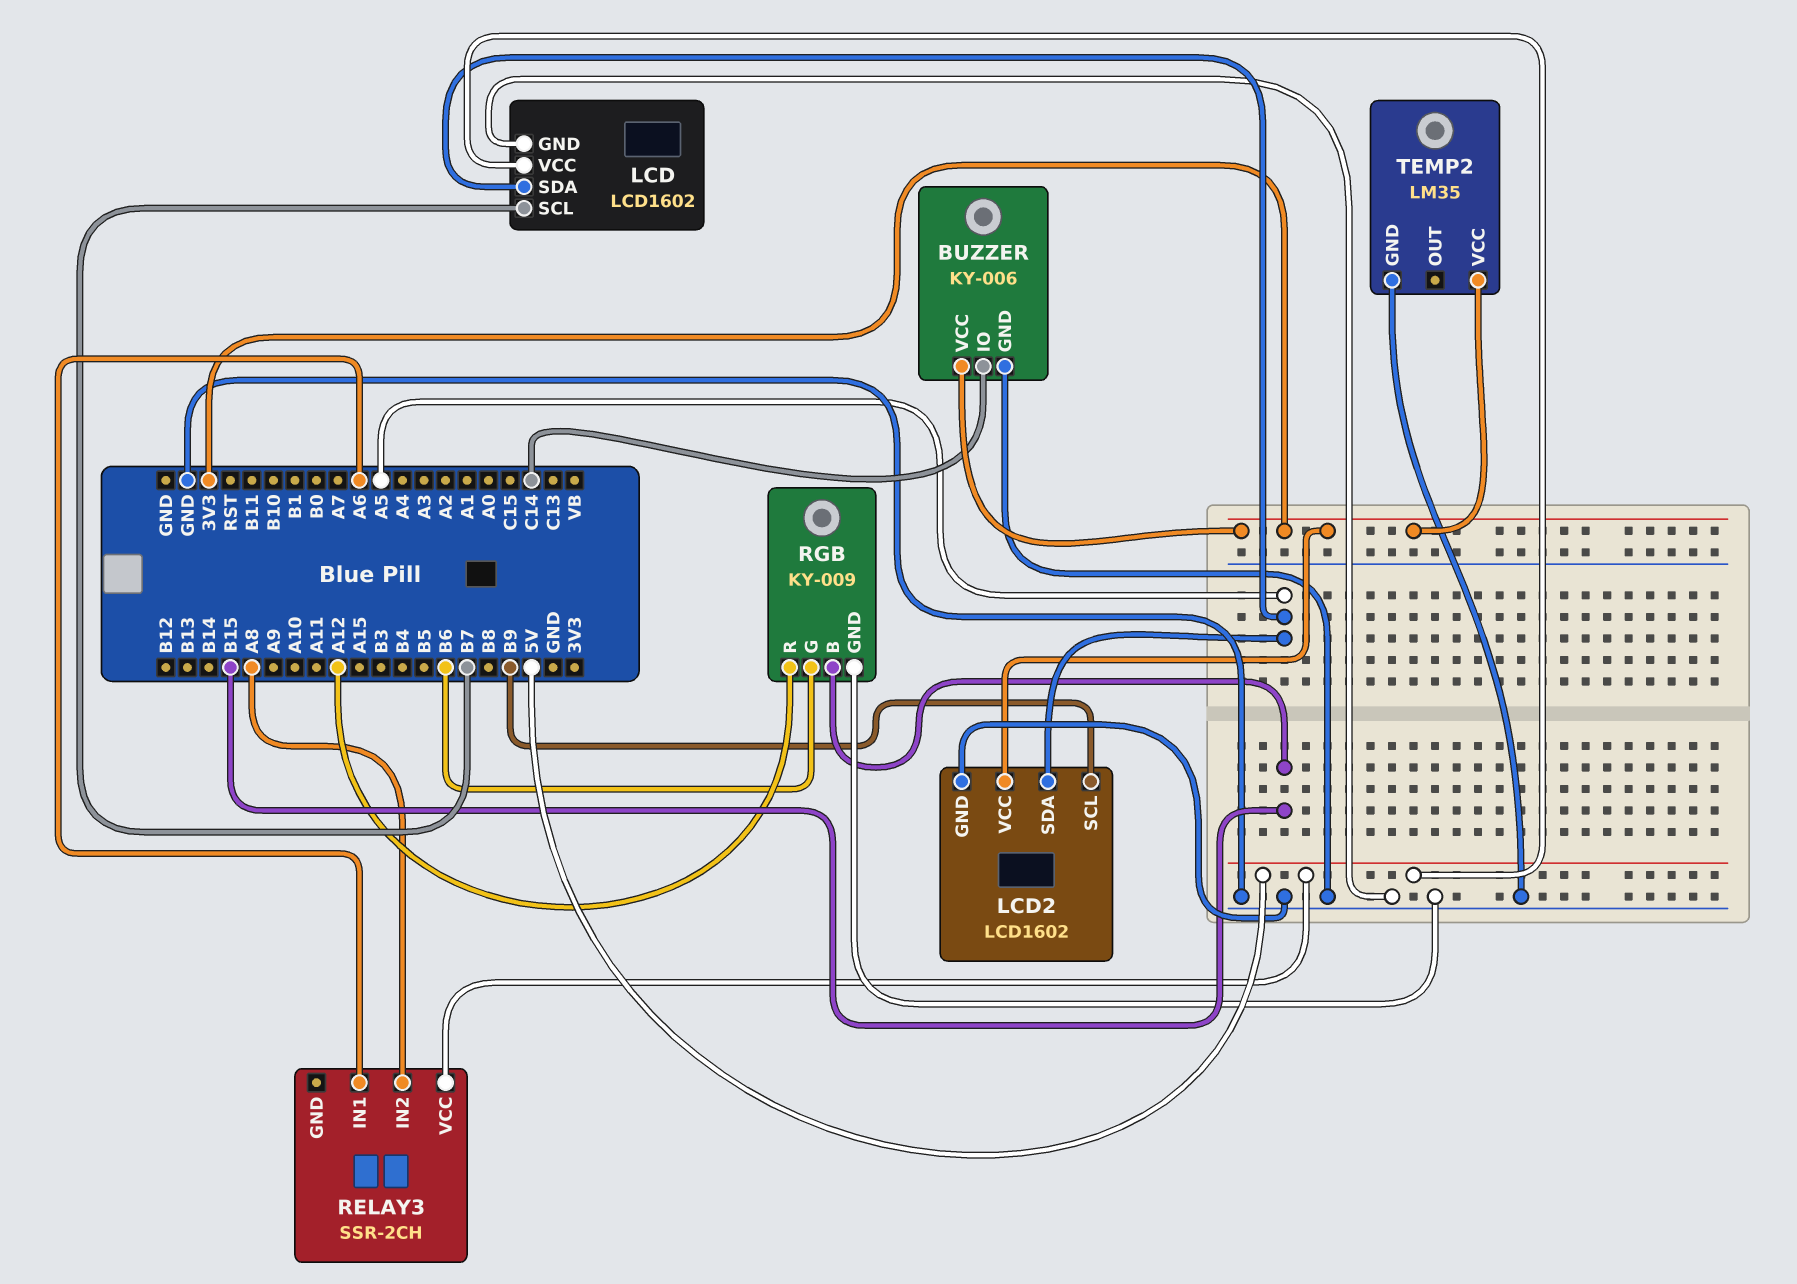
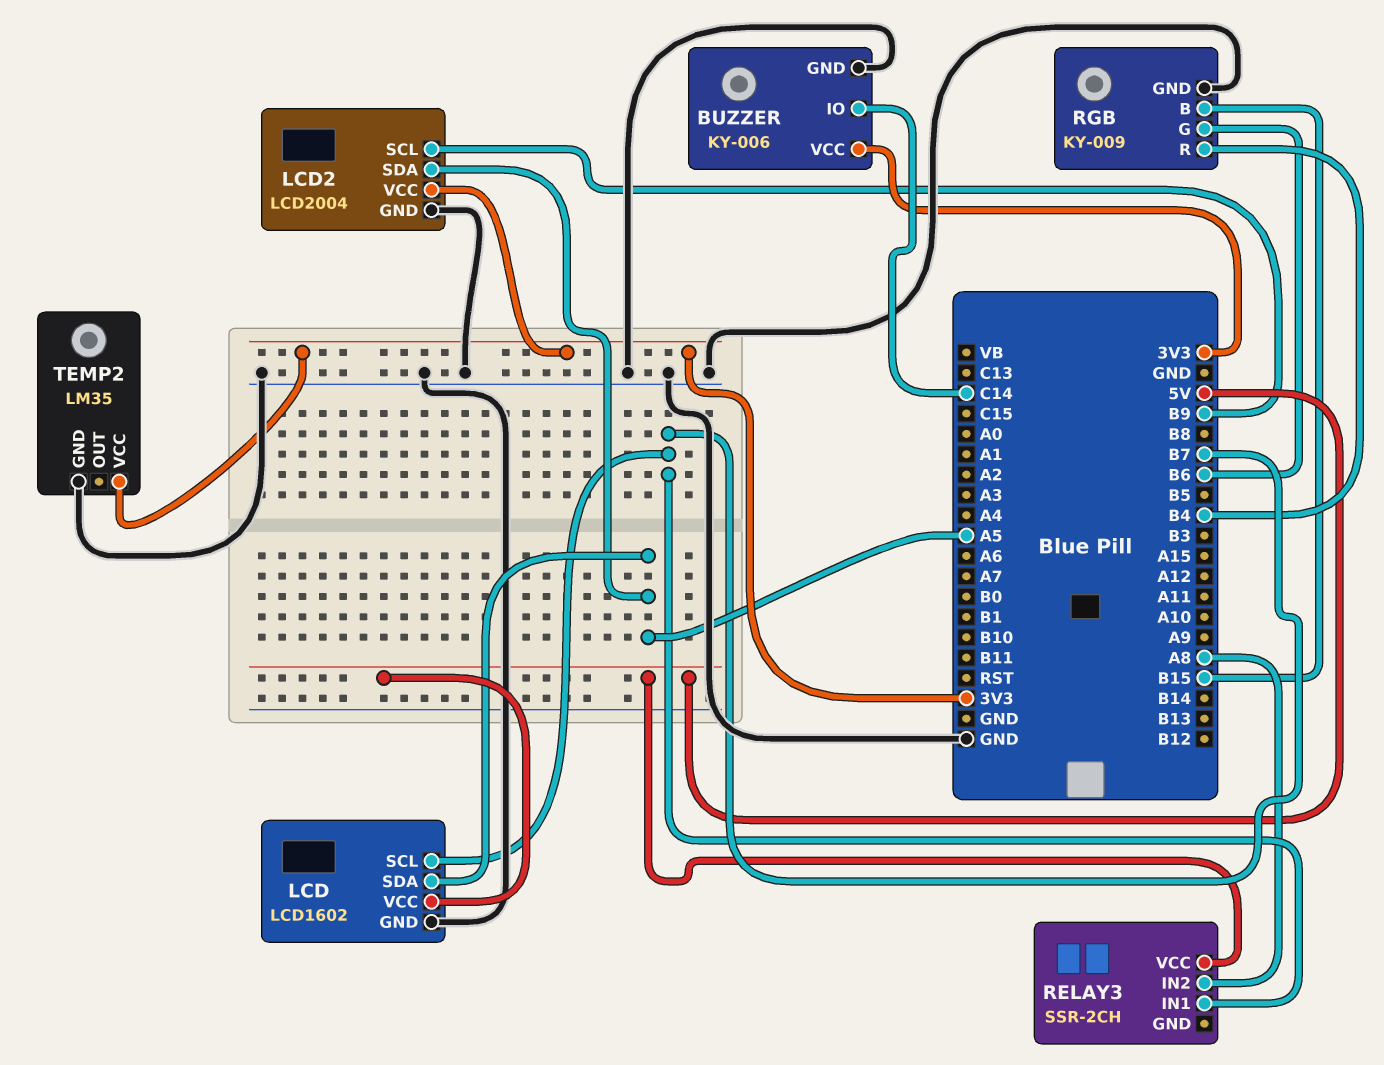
LCD2: LCD1602 -> LCD2004
RELAY3 pin IN1: A6 -> B7
RGB pin R: A12 -> B4

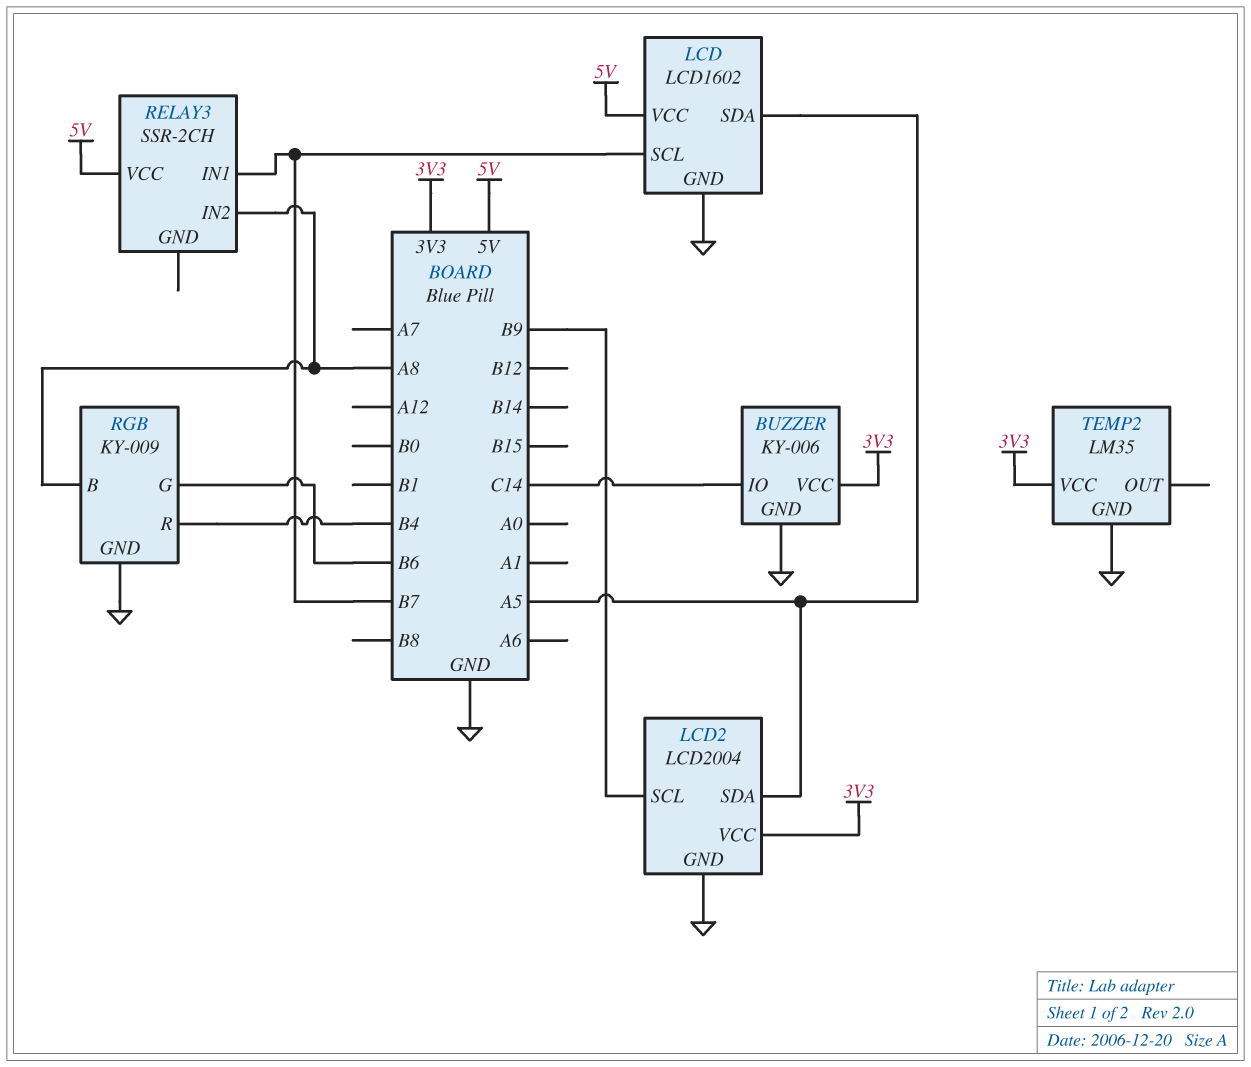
RGB pin B: B15 -> A8

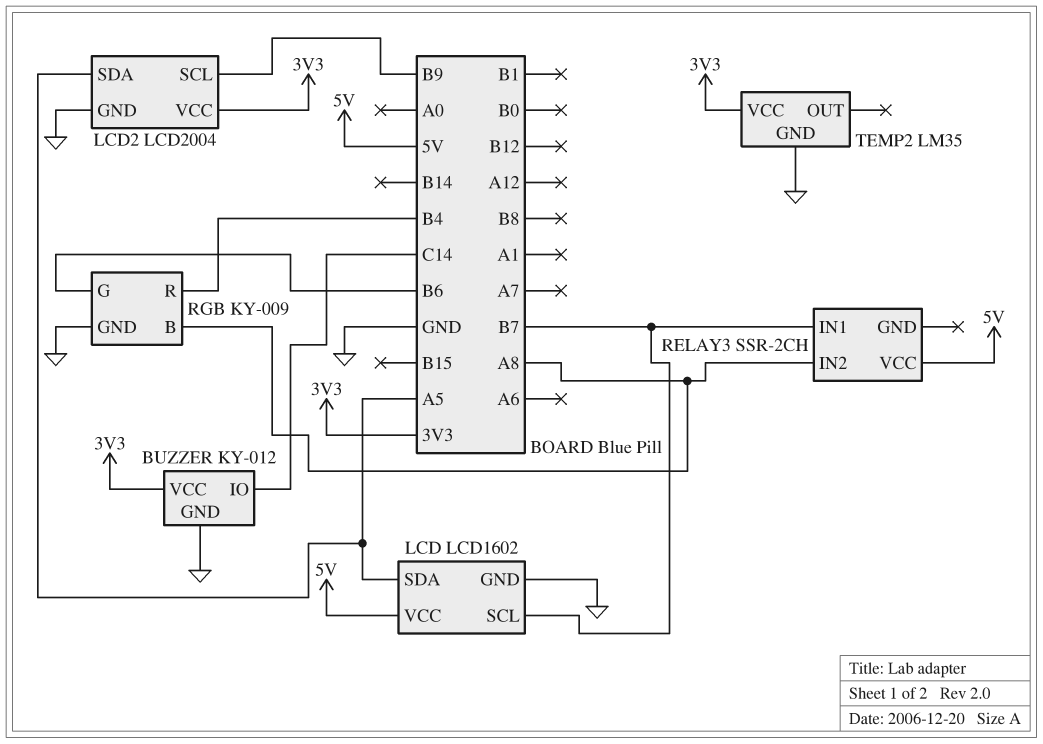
BUZZER: KY-006 -> KY-012

